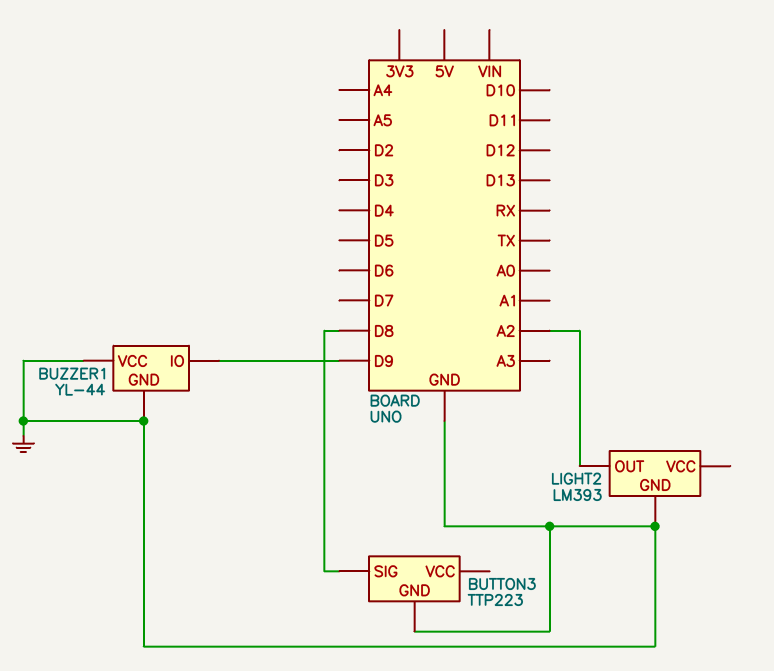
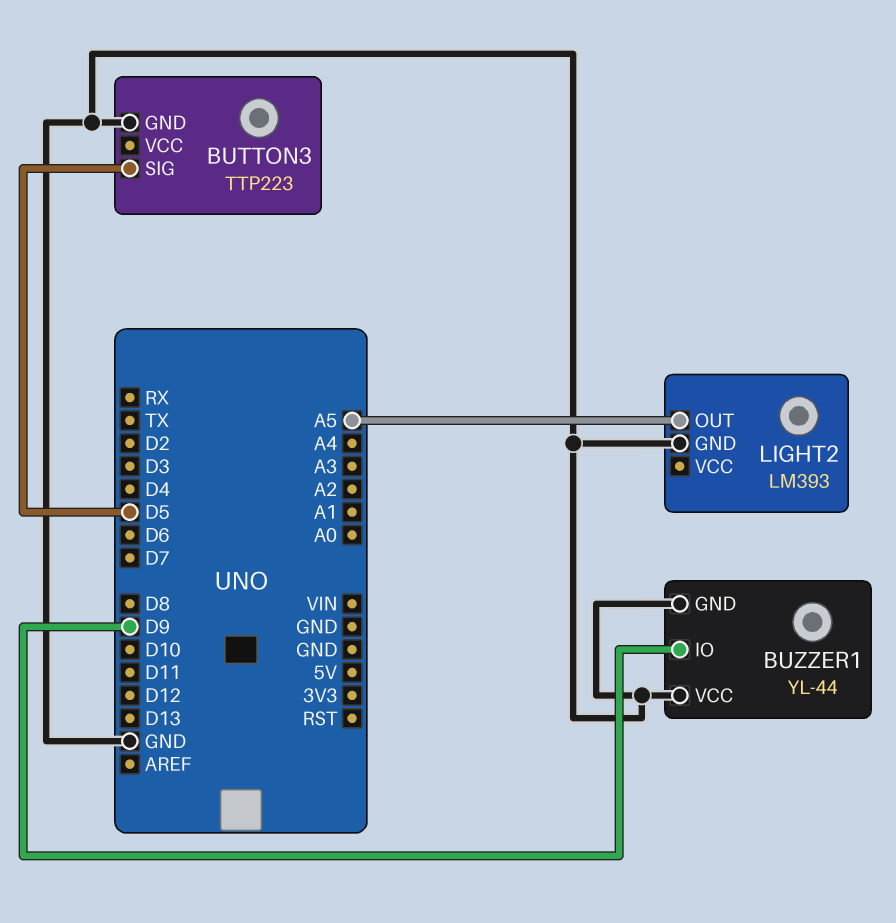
BUTTON3 pin SIG: D8 -> D5
LIGHT2 pin OUT: A2 -> A5

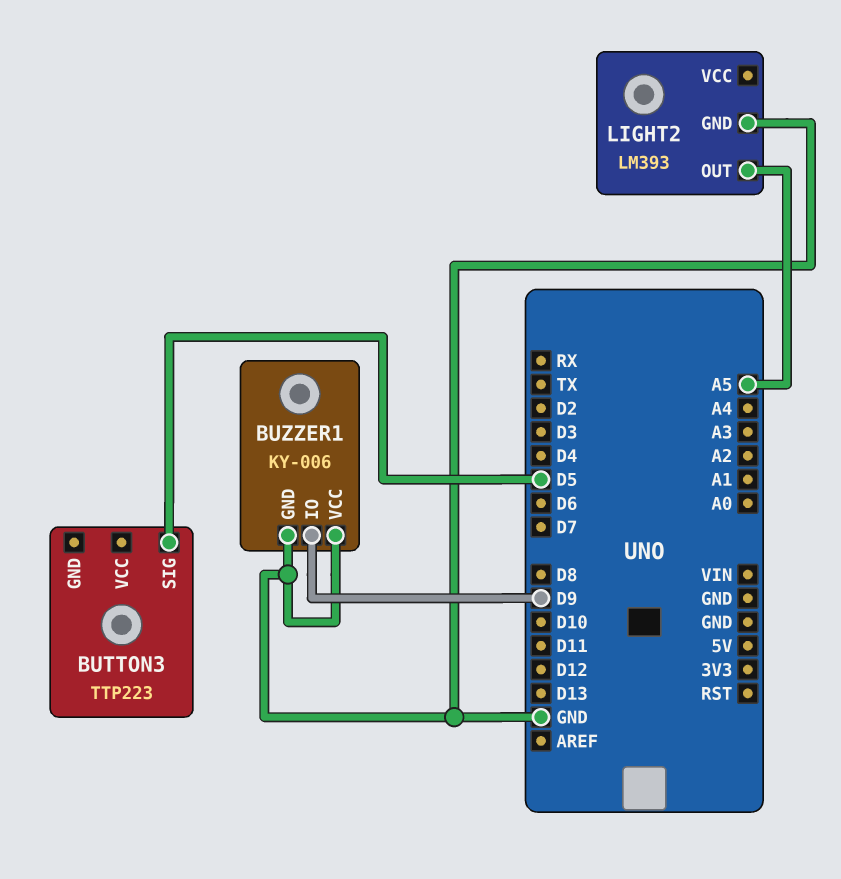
BUTTON3 pin GND: GND -> none
BUZZER1: YL-44 -> KY-006

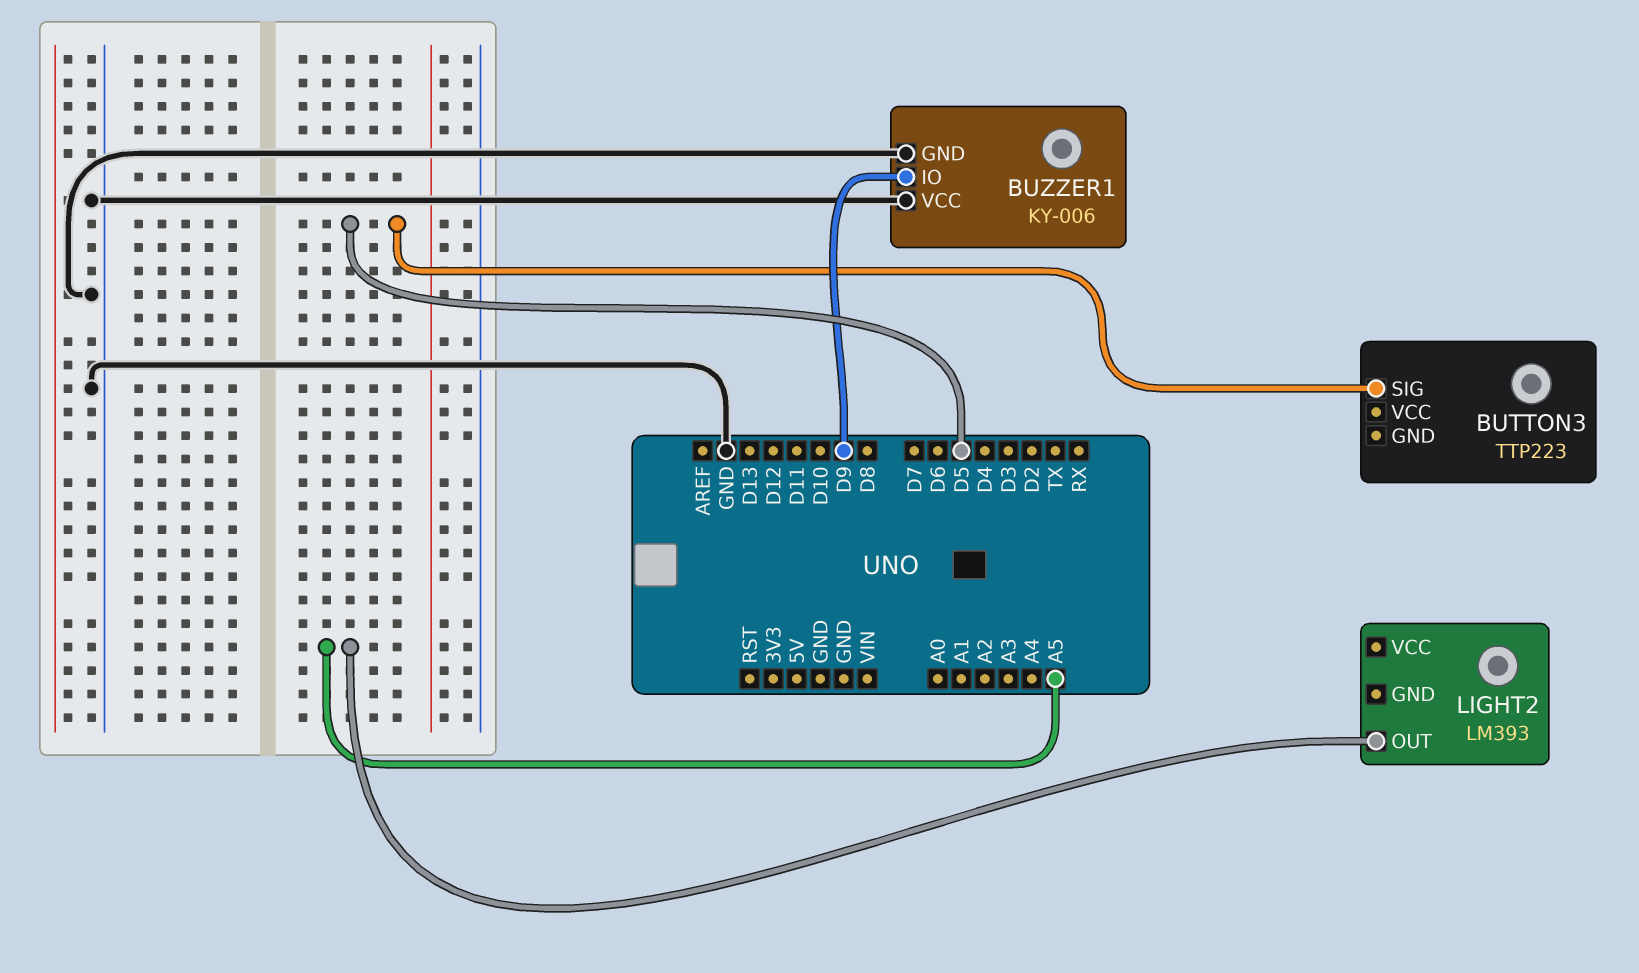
LIGHT2 pin GND: GND -> none

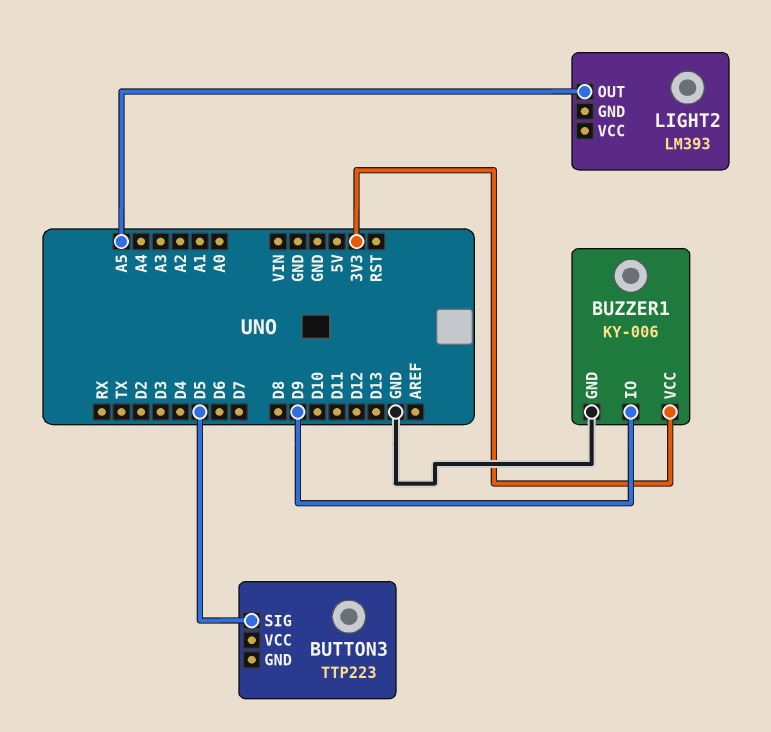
BUZZER1 pin VCC: GND -> 3V3

